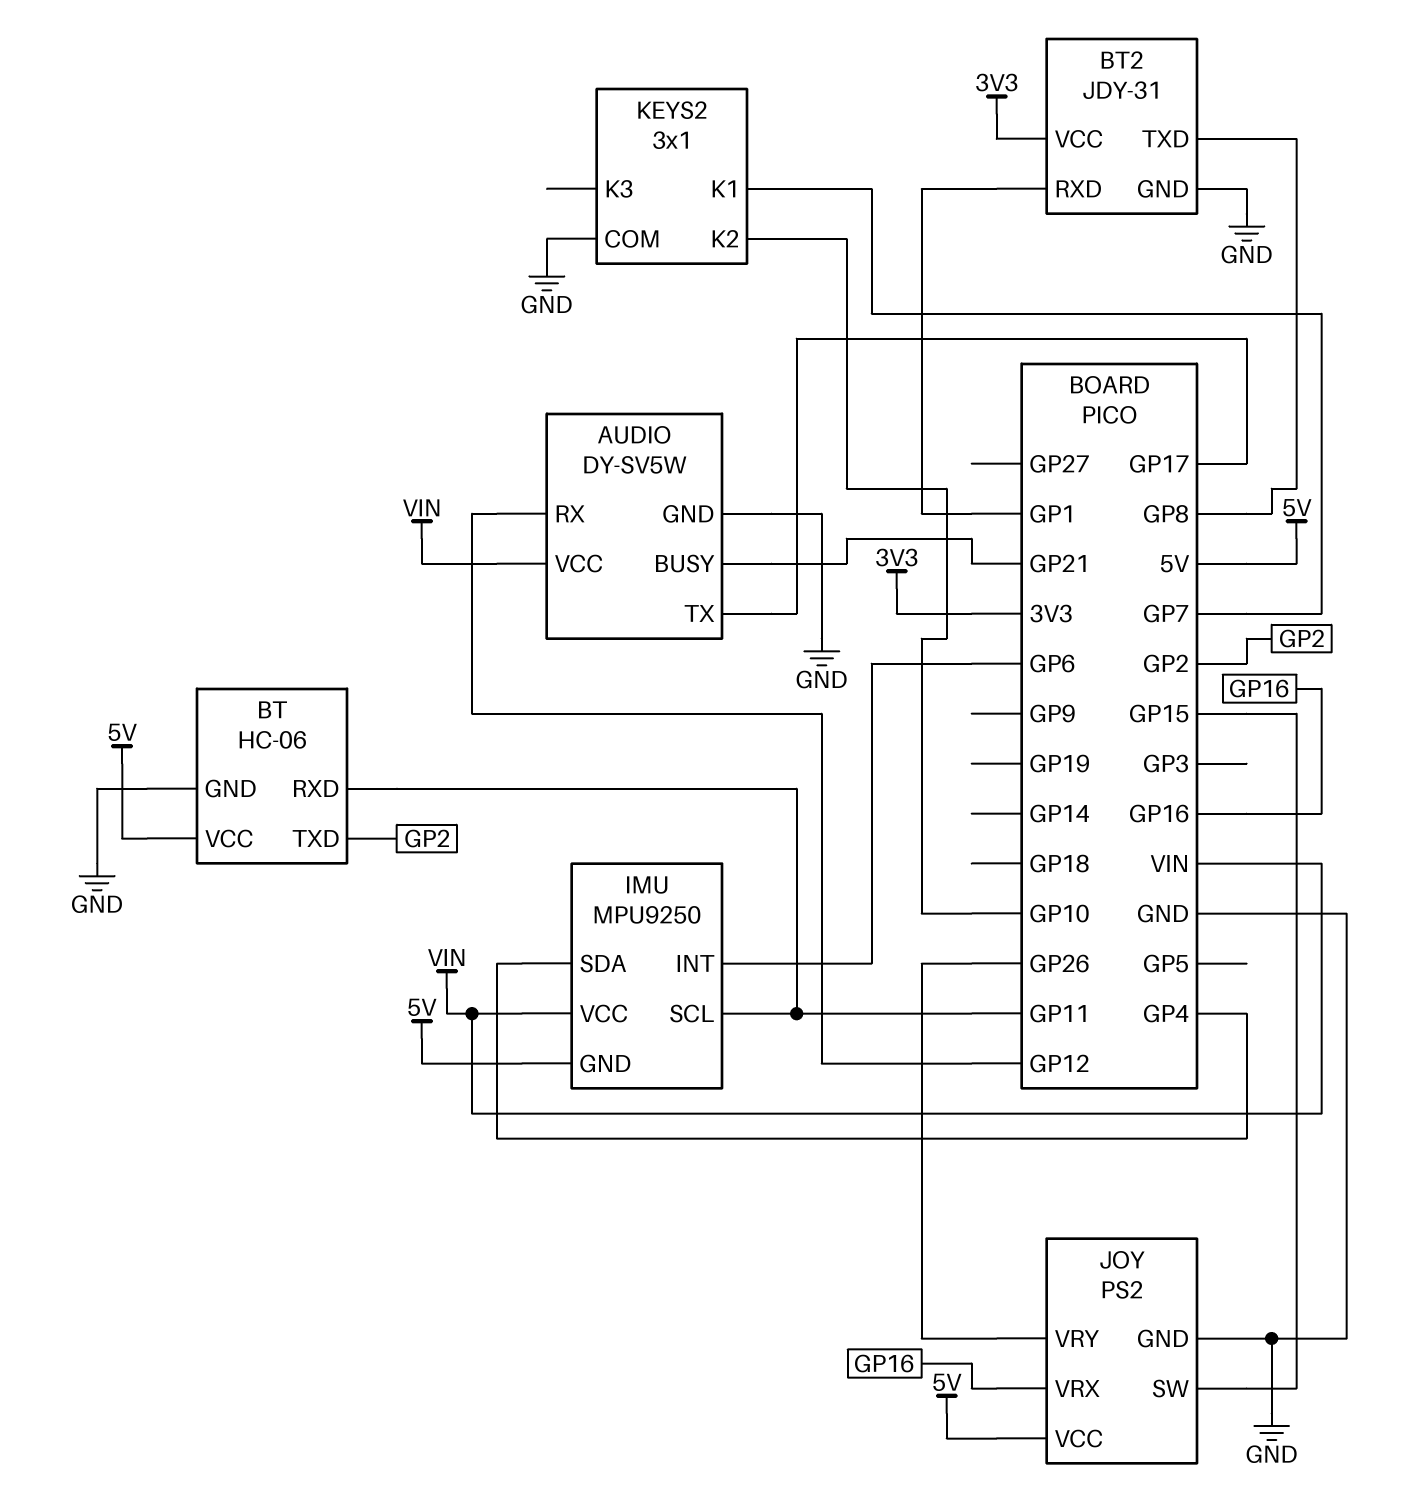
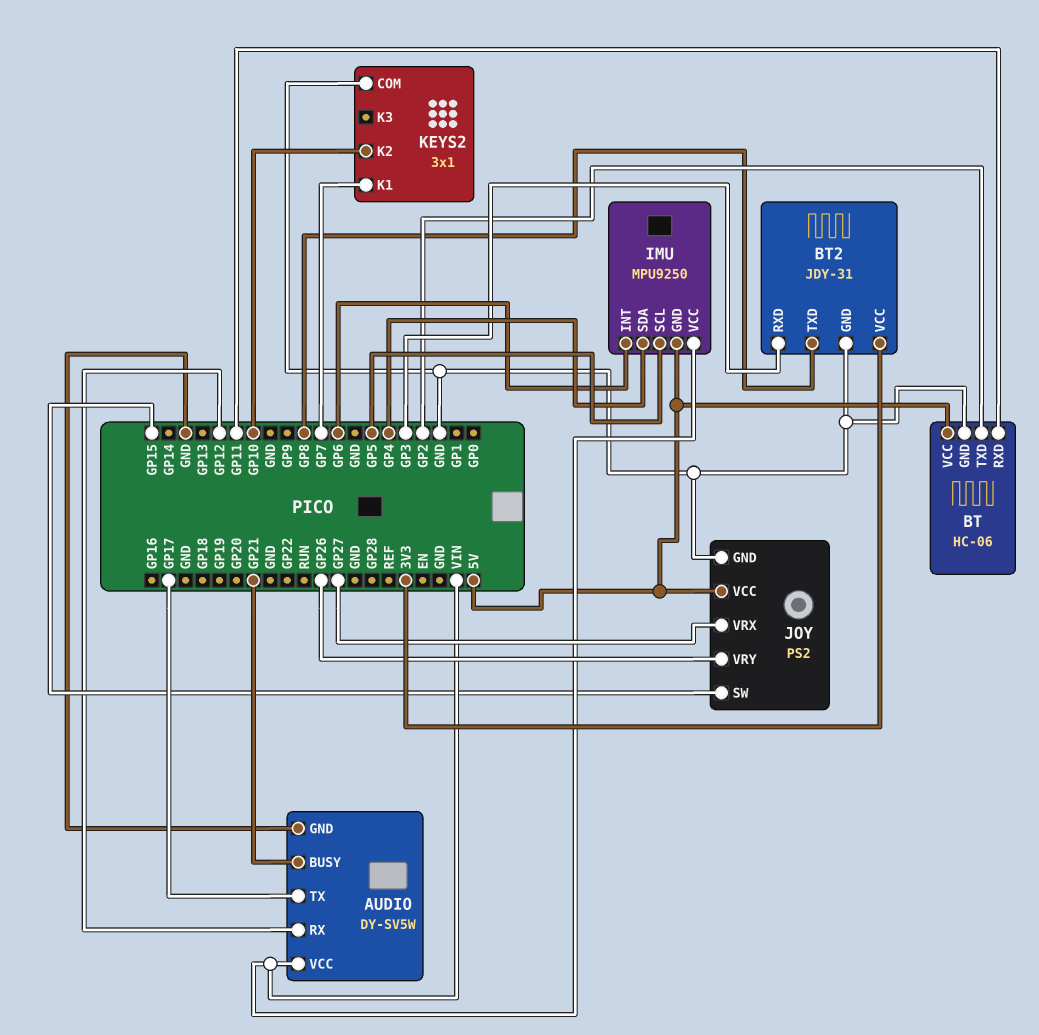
BT2 pin RXD: GP1 -> GP3
IMU pin SCL: GP11 -> GP5
JOY pin VRX: GP16 -> GP27

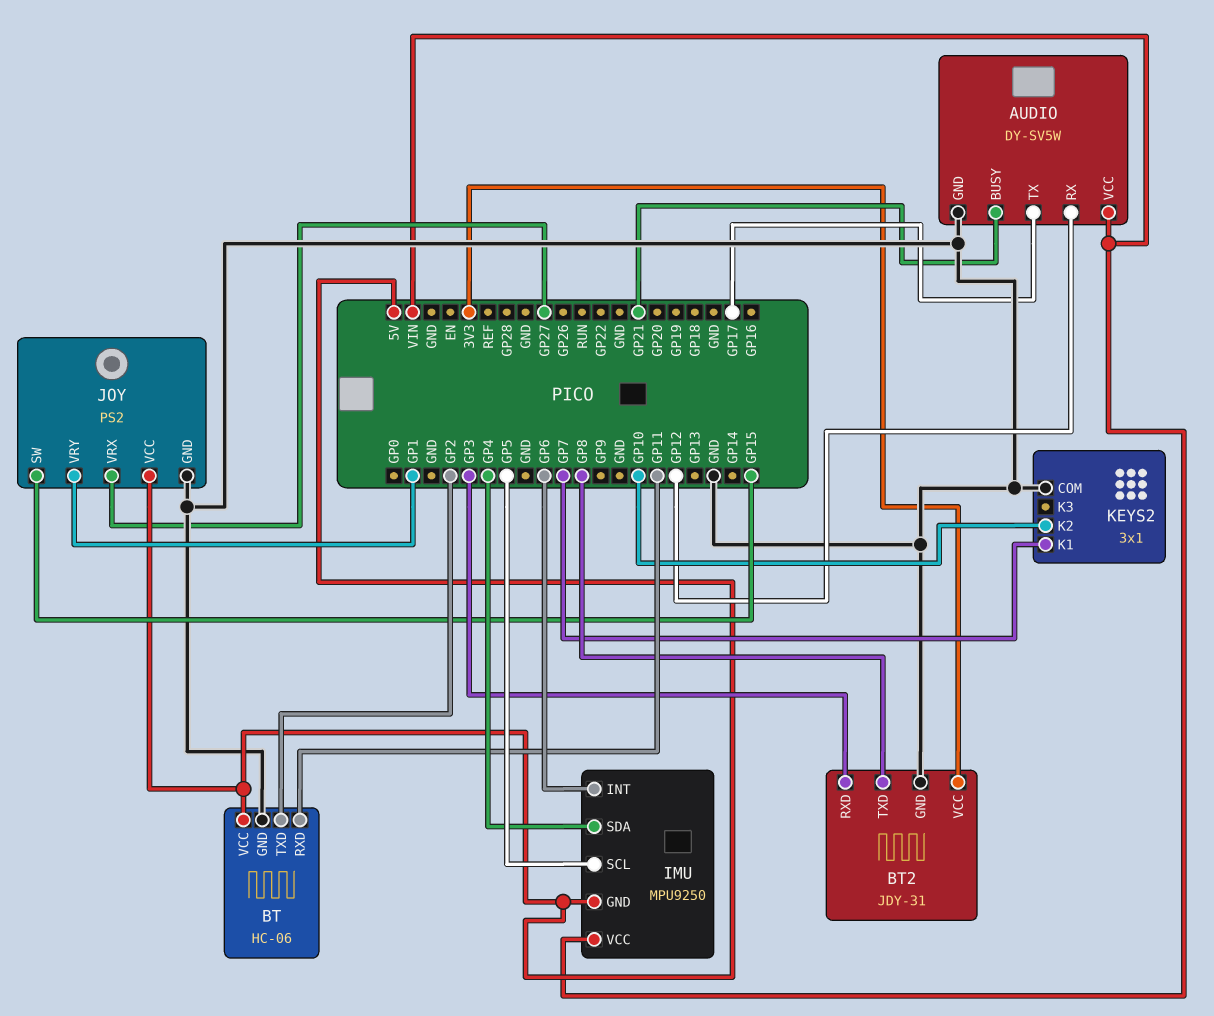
JOY pin VRY: GP26 -> GP1

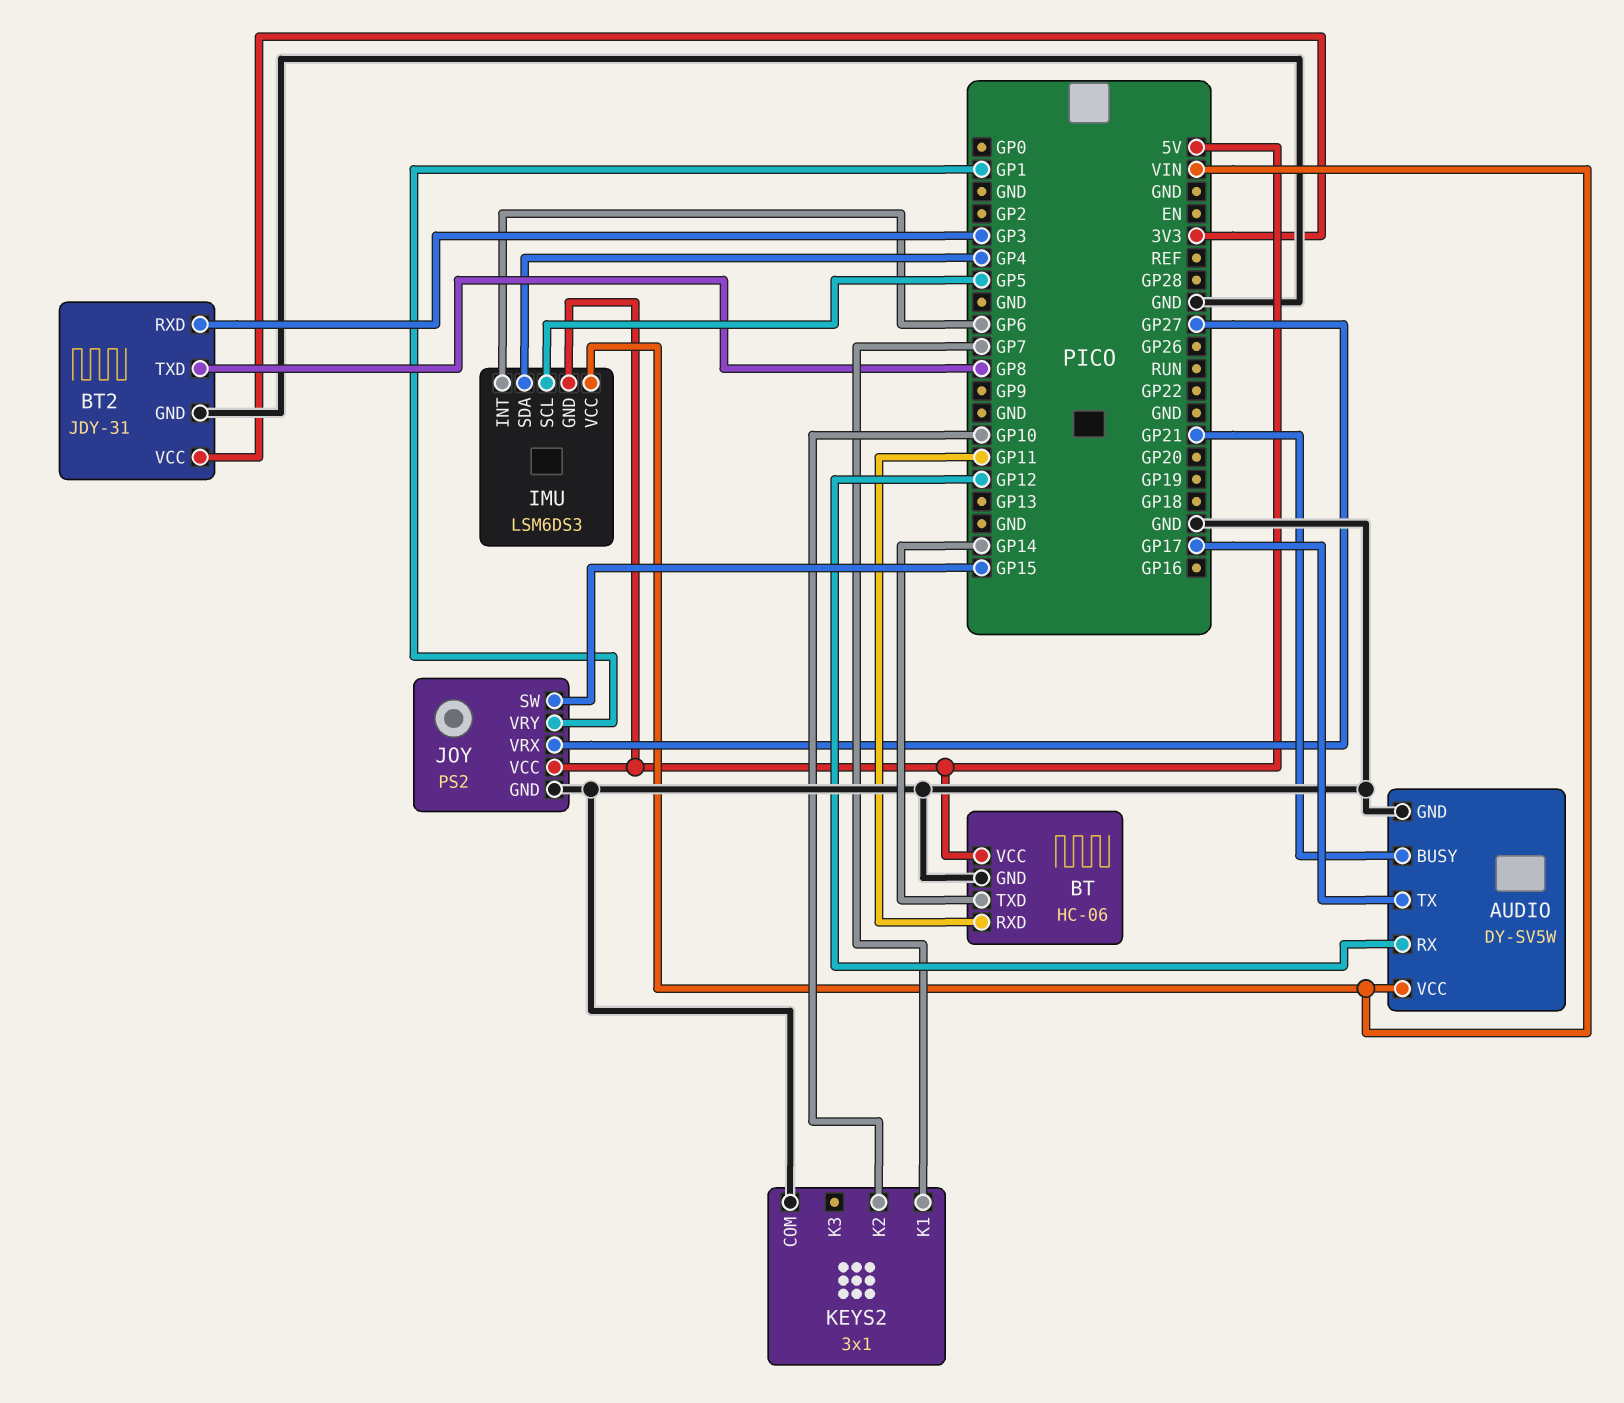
BT pin TXD: GP2 -> GP14
IMU: MPU9250 -> LSM6DS3

